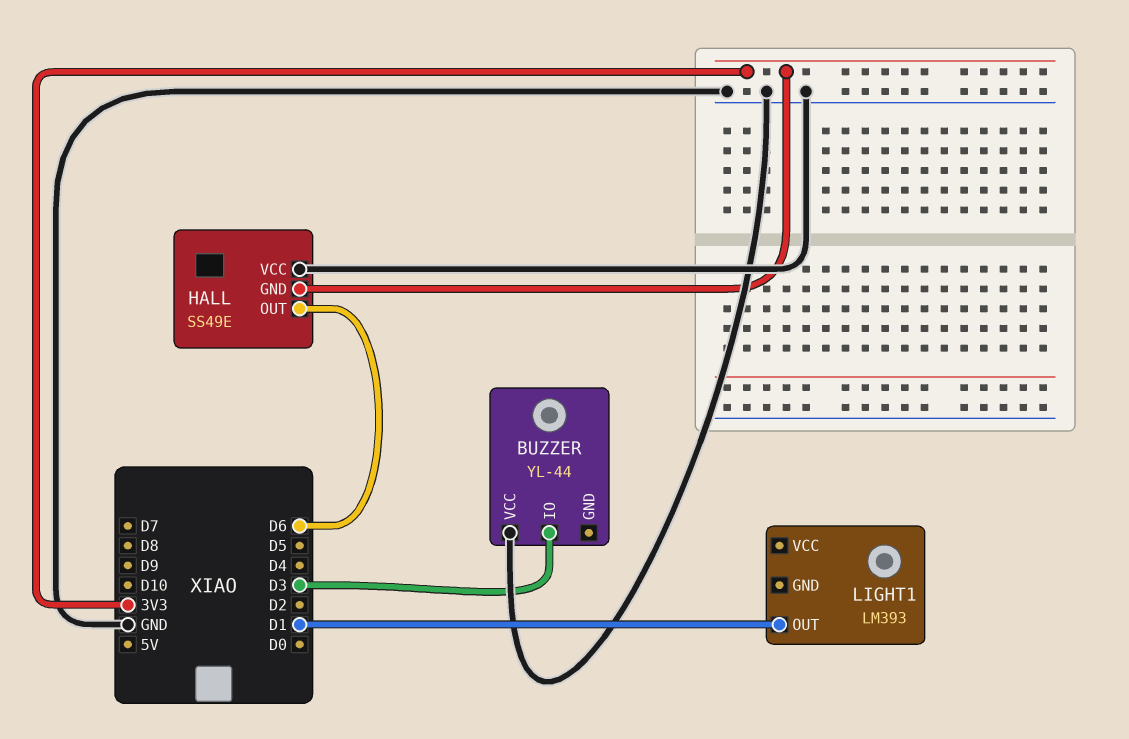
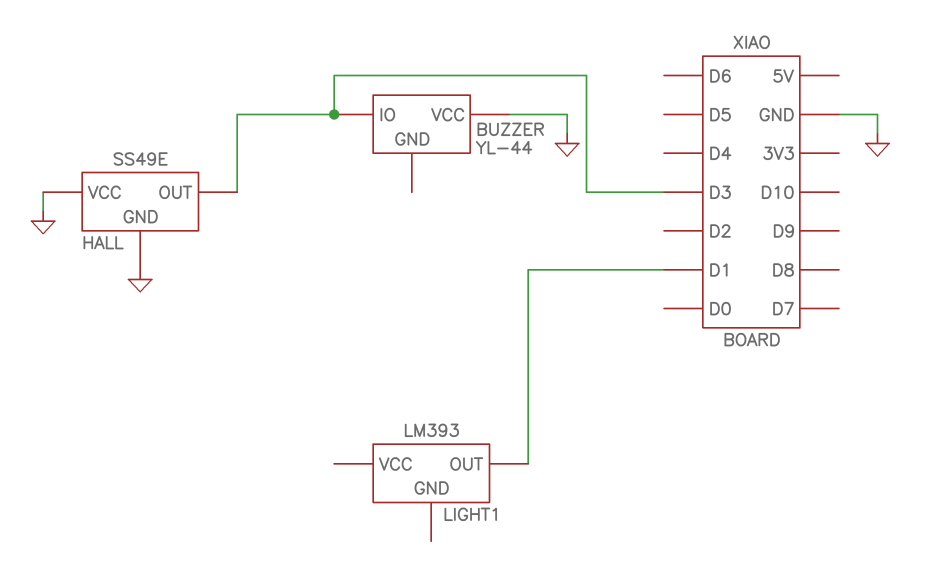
HALL pin GND: 3V3 -> GND
HALL pin OUT: D6 -> D3

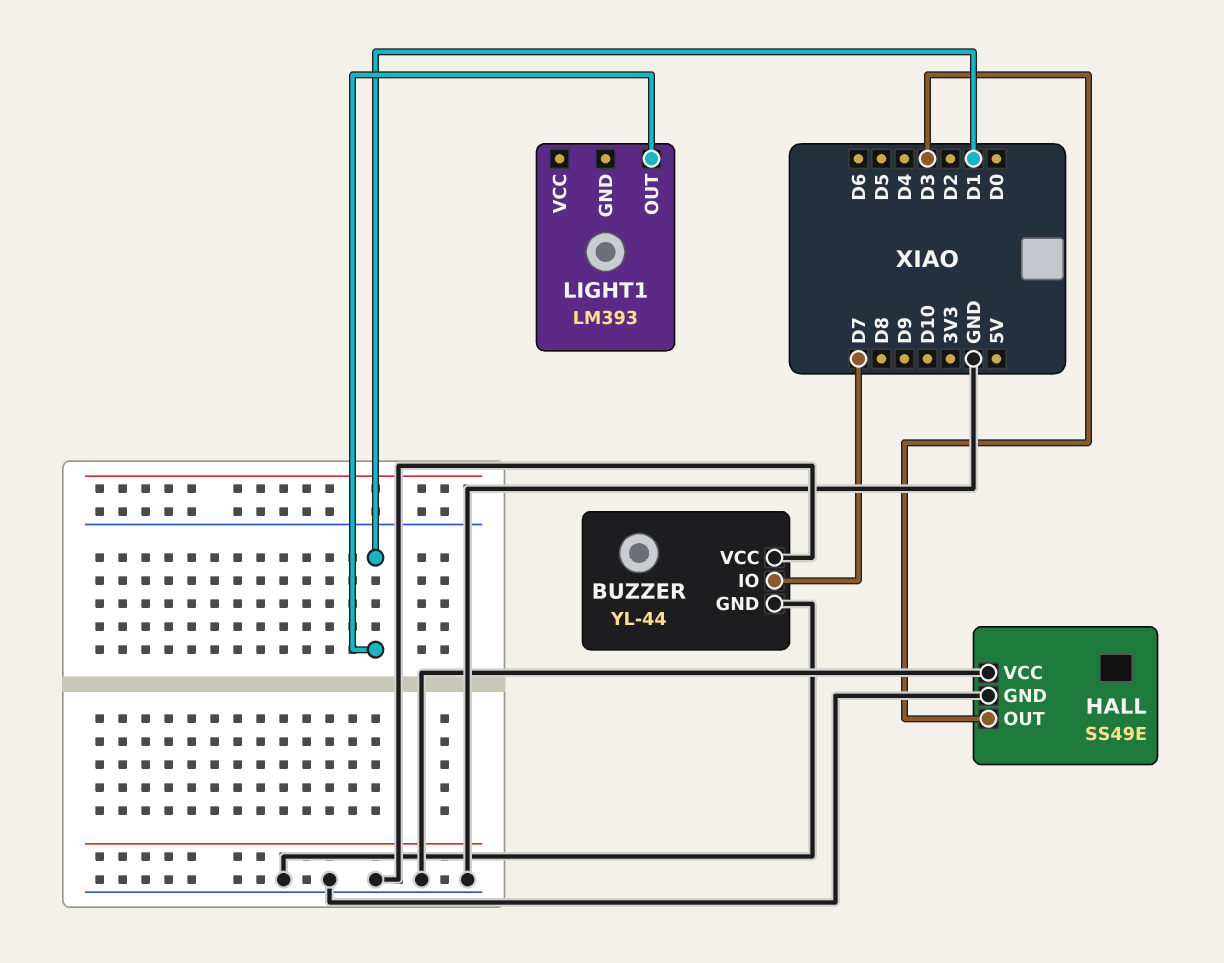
BUZZER pin GND: none -> GND
BUZZER pin IO: D3 -> D7

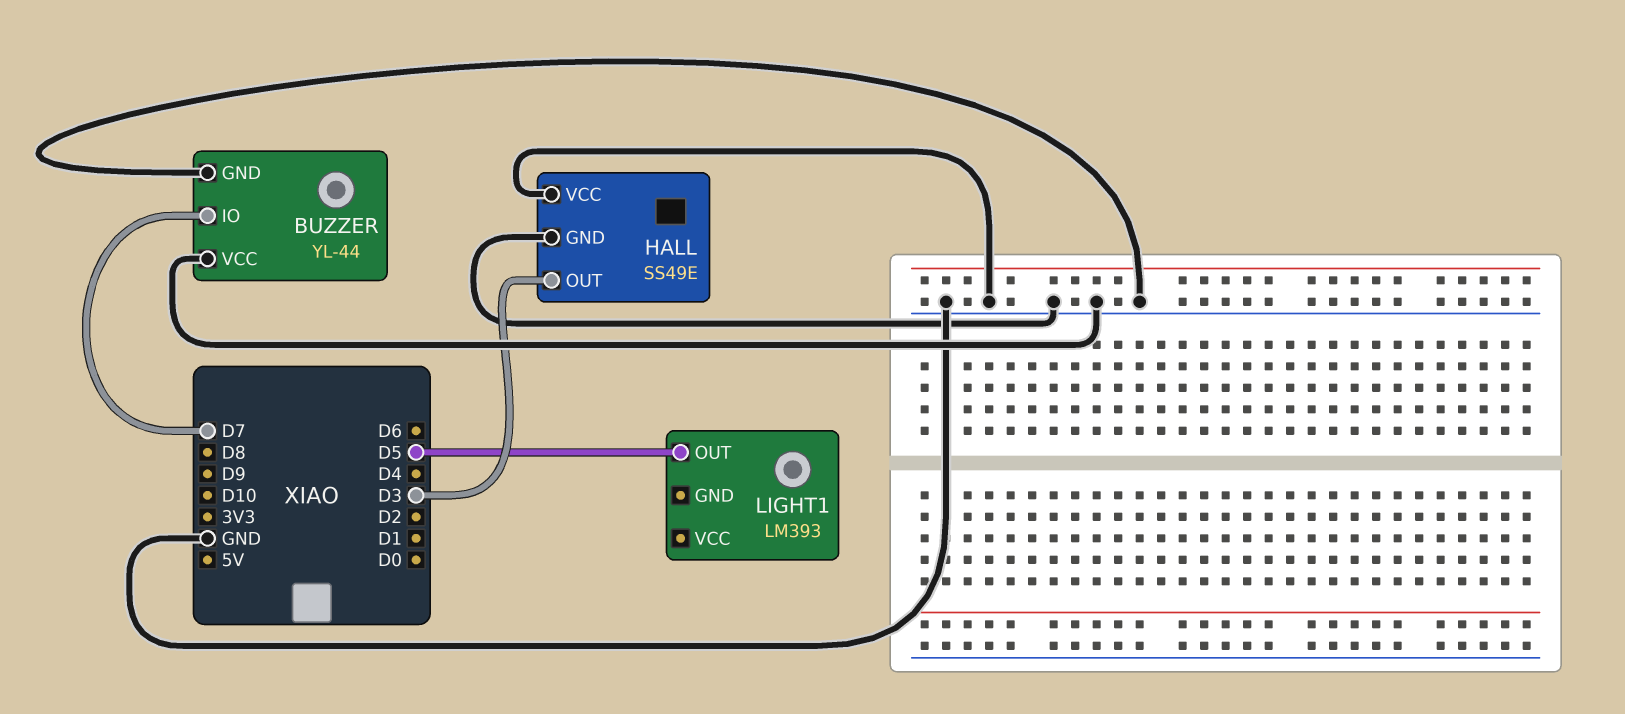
LIGHT1 pin OUT: D1 -> D5

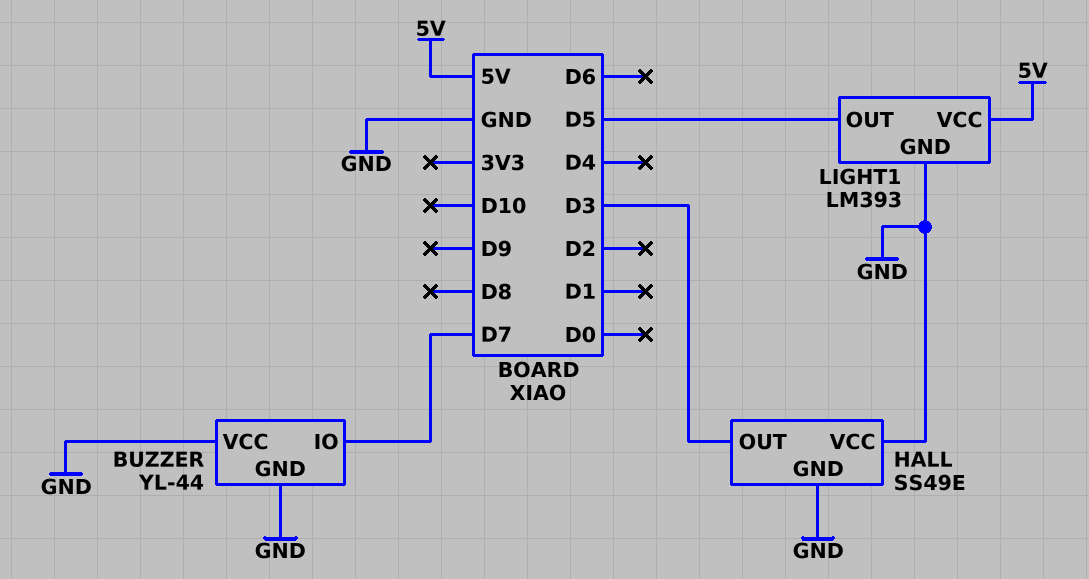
LIGHT1 pin GND: none -> GND
LIGHT1 pin VCC: none -> 5V

